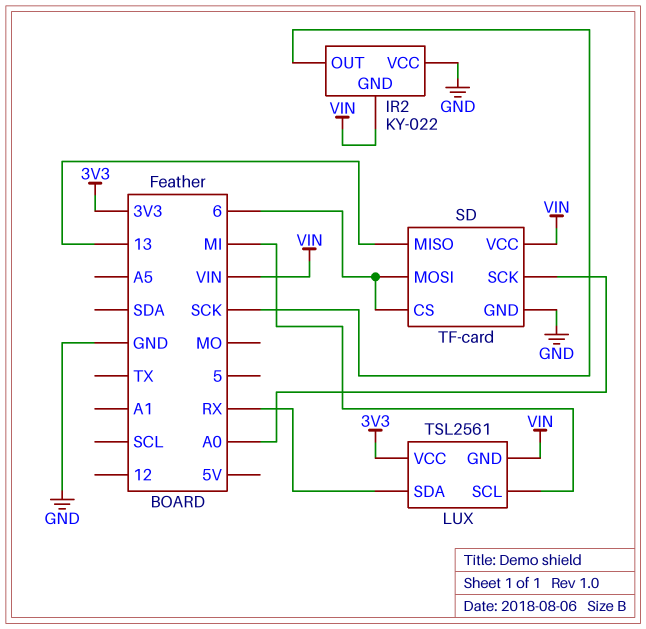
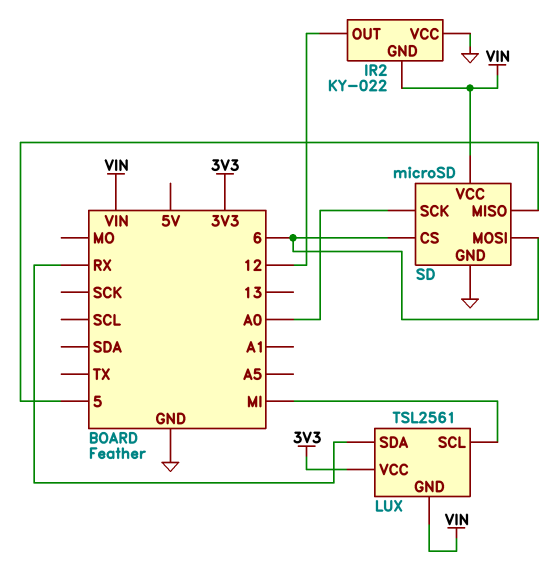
IR2 pin OUT: SCK -> 12
SD: TF-card -> microSD
SD pin MISO: 13 -> 5

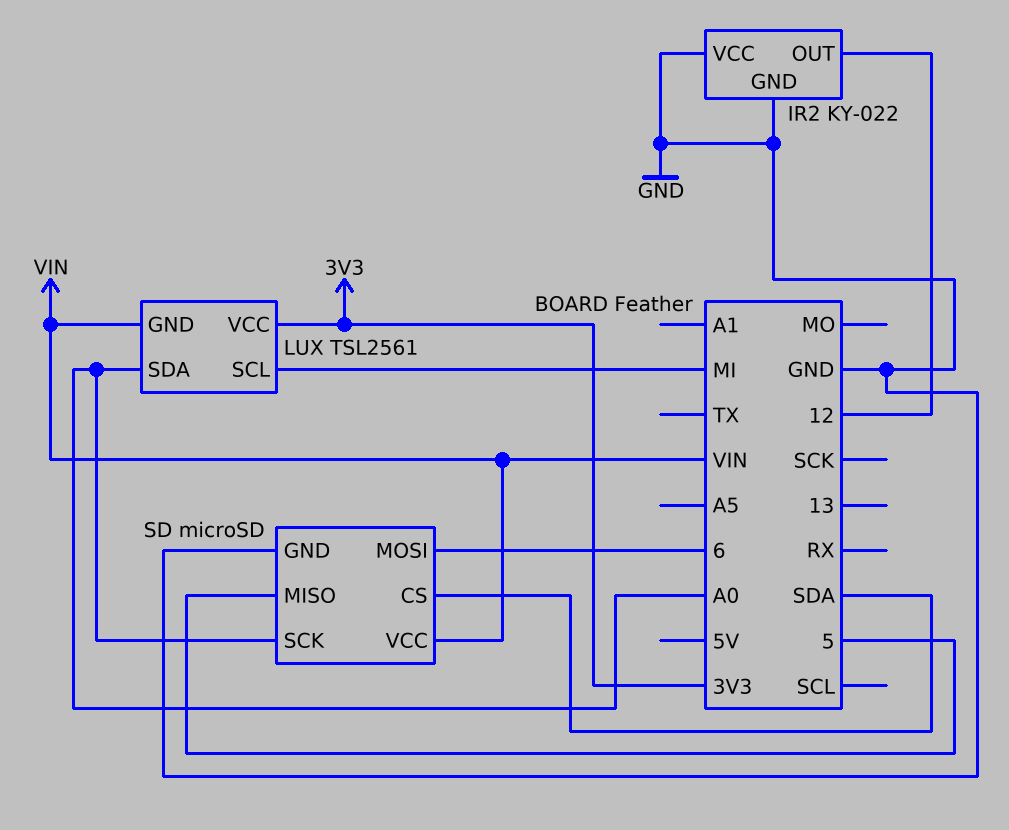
IR2 pin GND: VIN -> GND
LUX pin SDA: RX -> A0
SD pin CS: 6 -> SDA

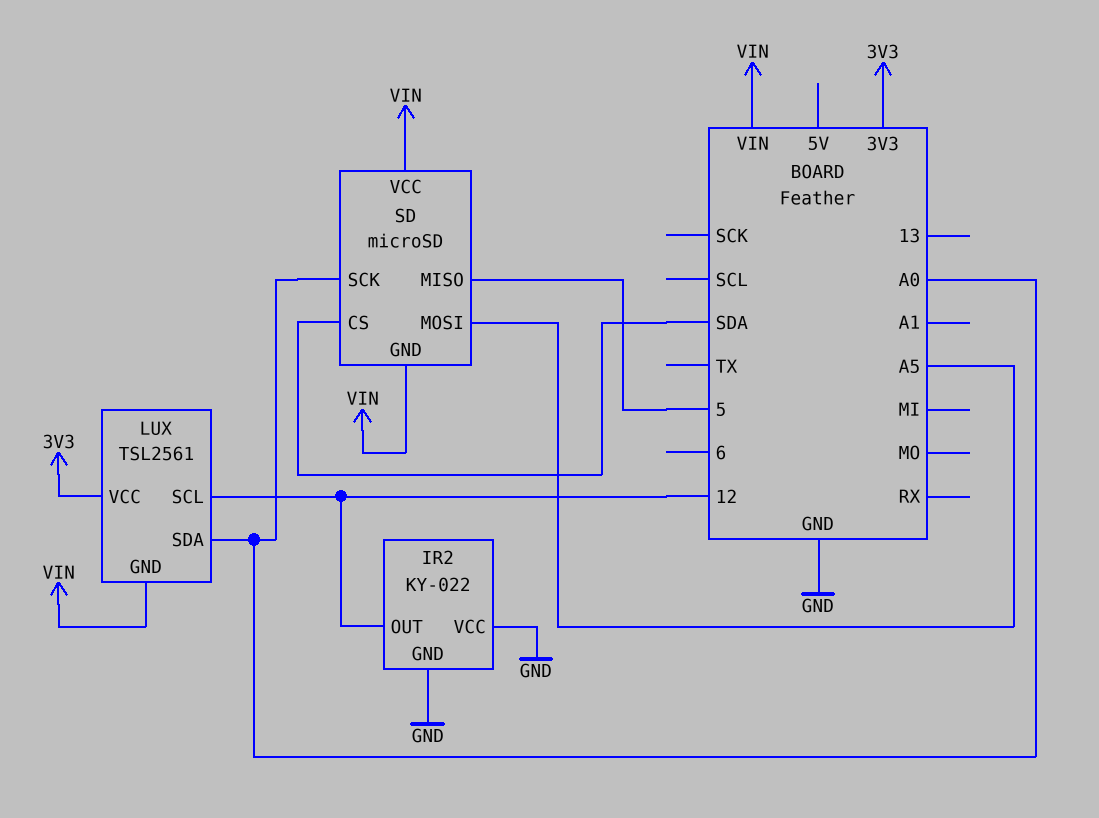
LUX pin SCL: MI -> 12
SD pin GND: GND -> VIN
SD pin MOSI: 6 -> A5

